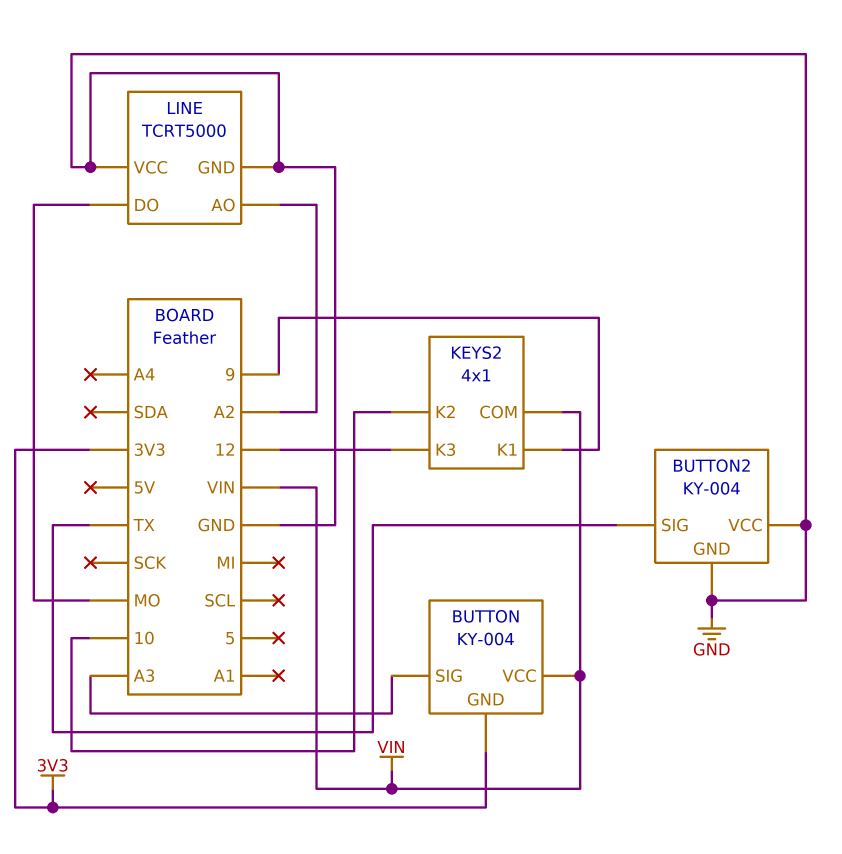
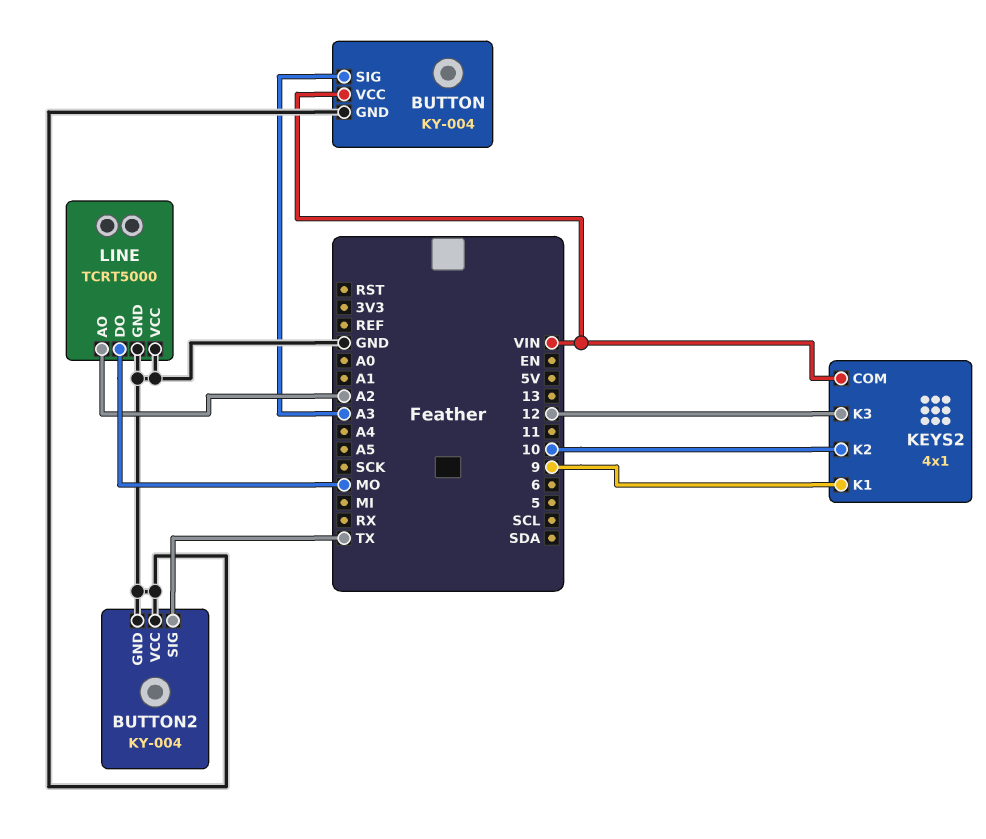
BUTTON pin GND: 3V3 -> GND

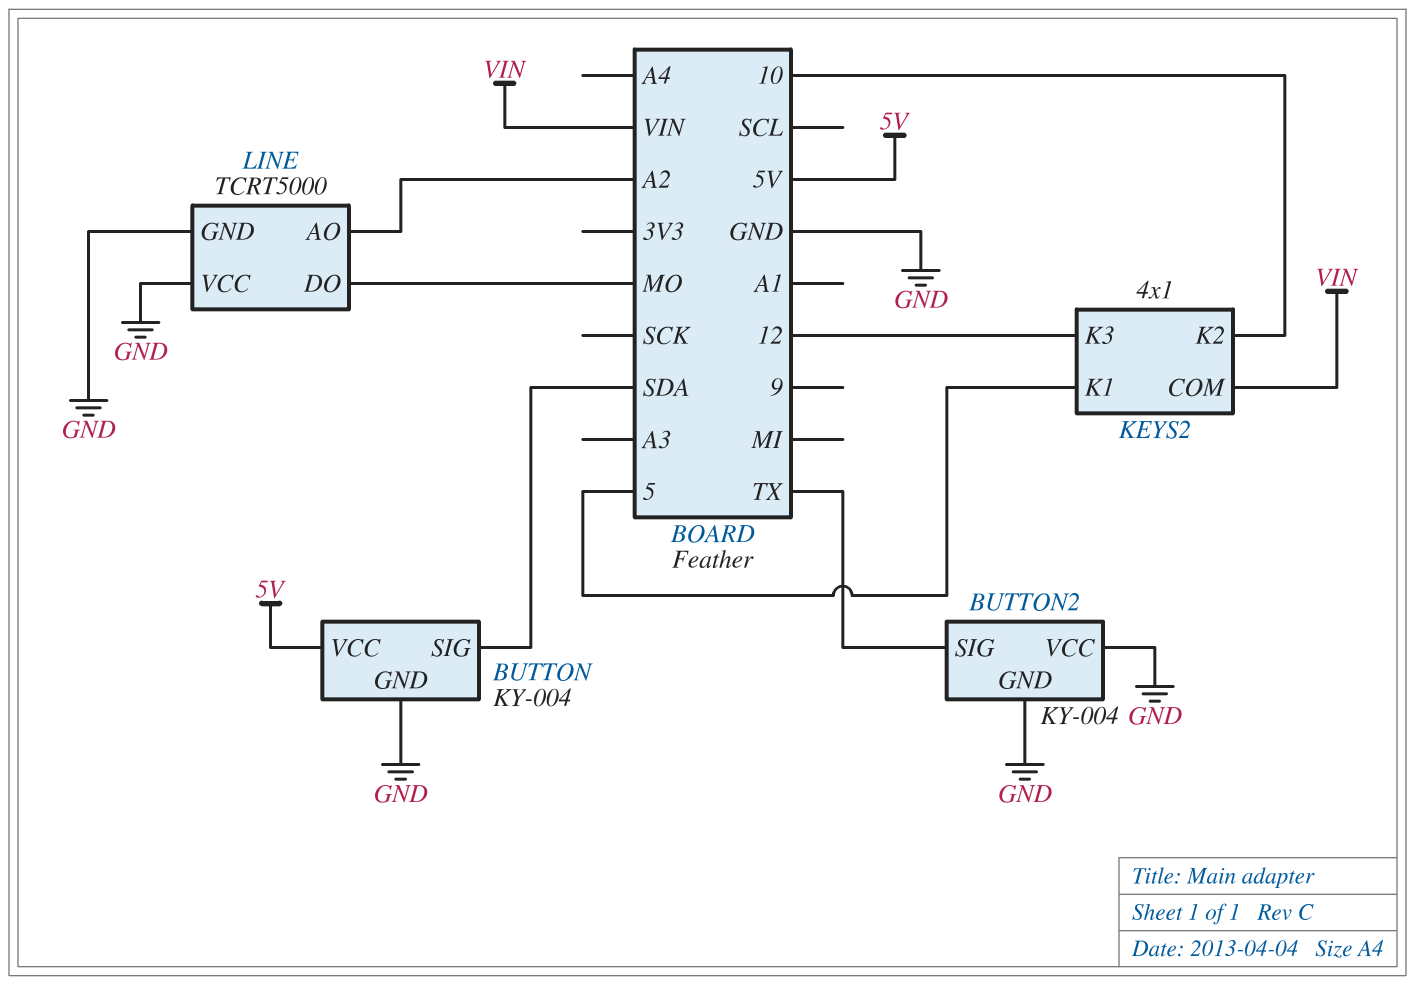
BUTTON pin SIG: A3 -> SDA
BUTTON pin VCC: VIN -> 5V
KEYS2 pin K1: 9 -> 5

